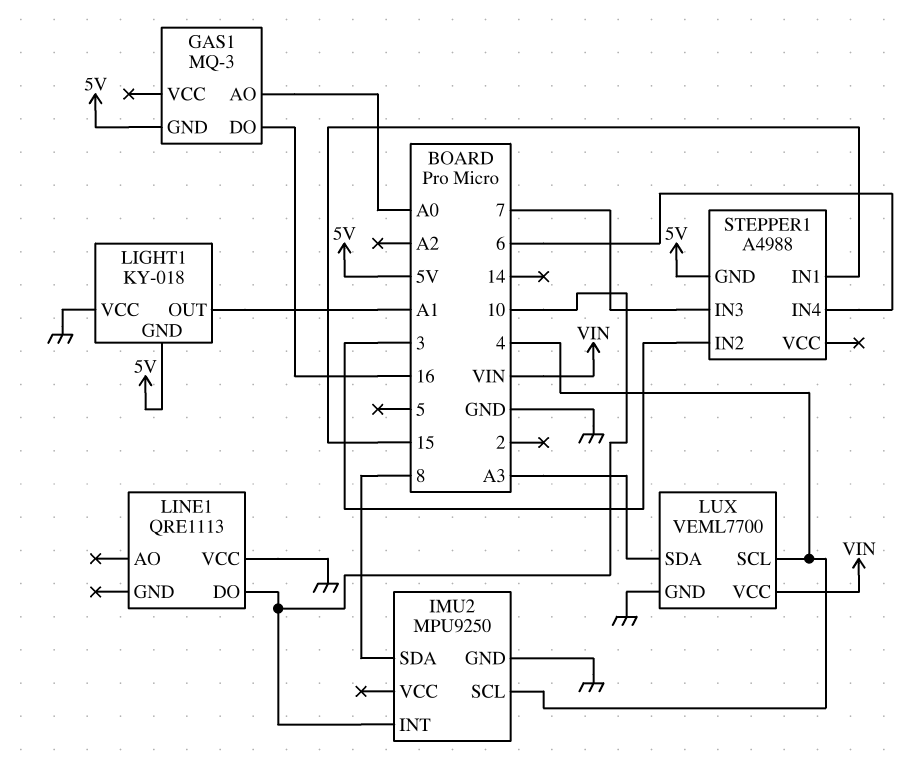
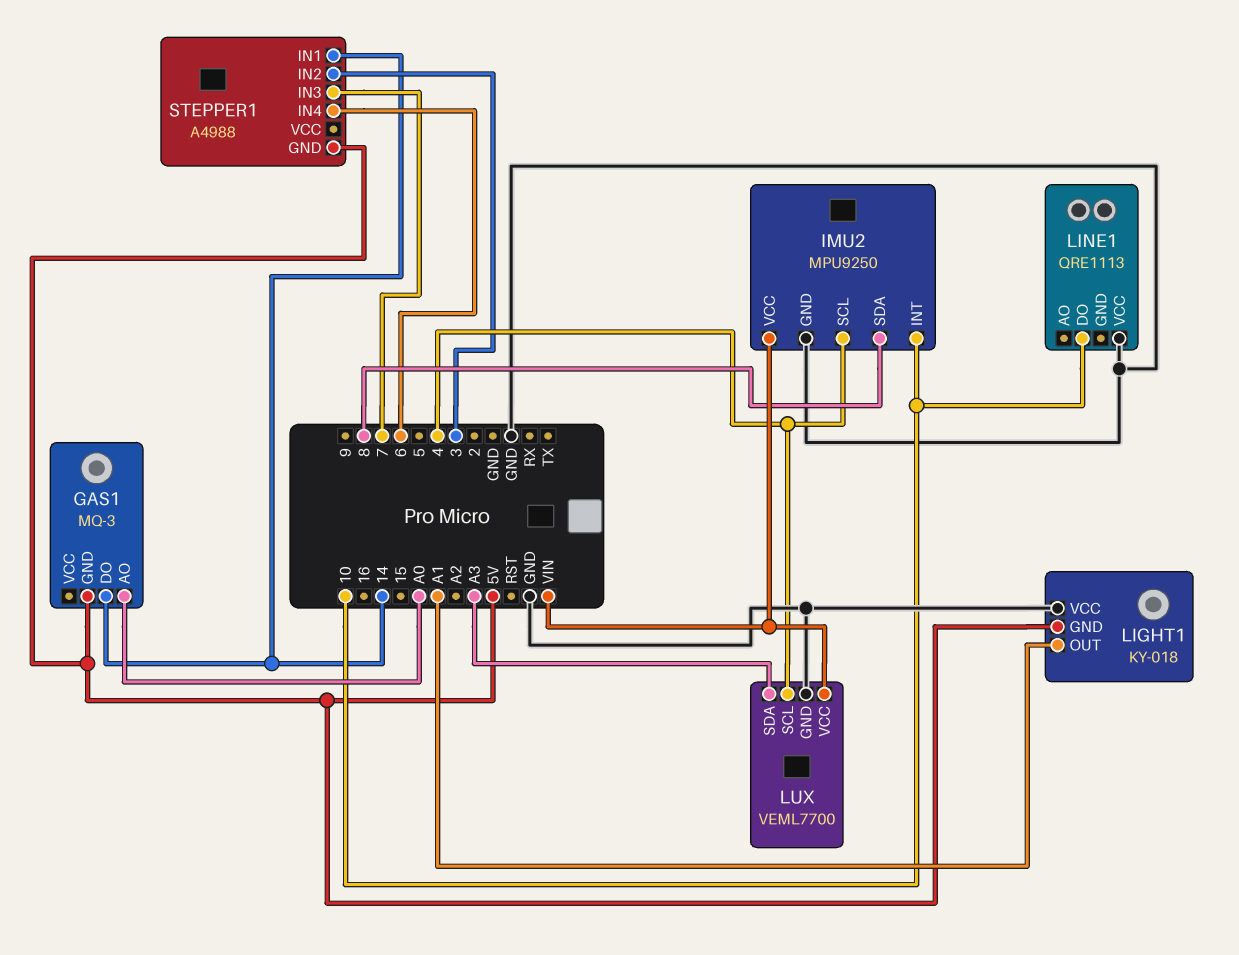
GAS1 pin DO: 16 -> 14
IMU2 pin VCC: none -> VIN
STEPPER1 pin IN1: 15 -> 14

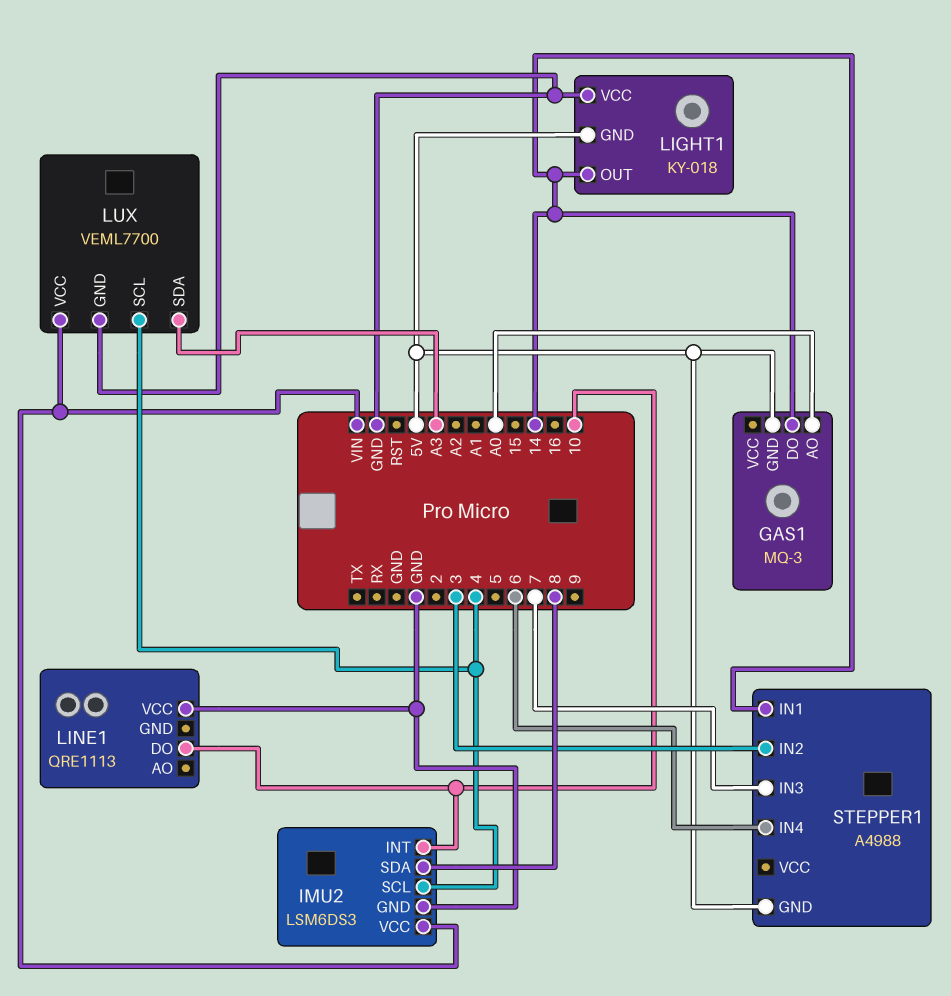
IMU2: MPU9250 -> LSM6DS3
LIGHT1 pin OUT: A1 -> 14

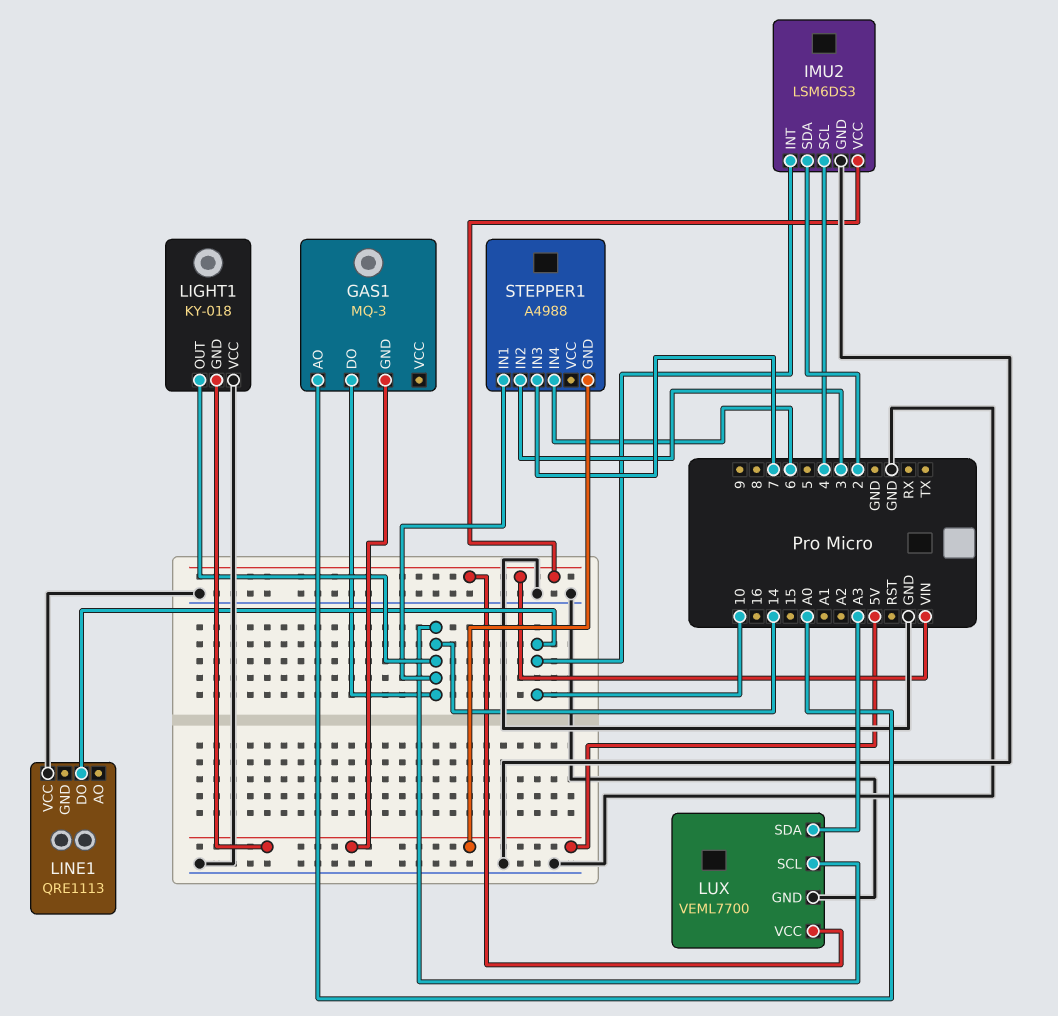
IMU2 pin SDA: 8 -> 2
LUX pin SCL: 4 -> 14

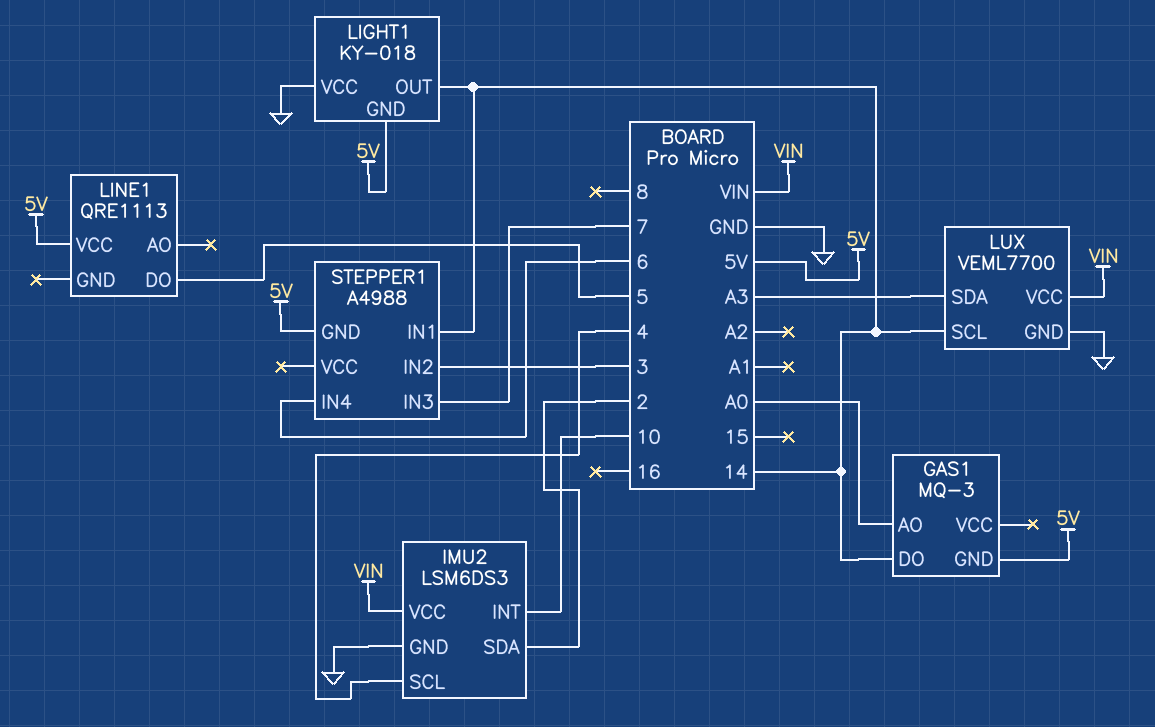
LINE1 pin DO: 10 -> 5
LINE1 pin VCC: GND -> 5V

